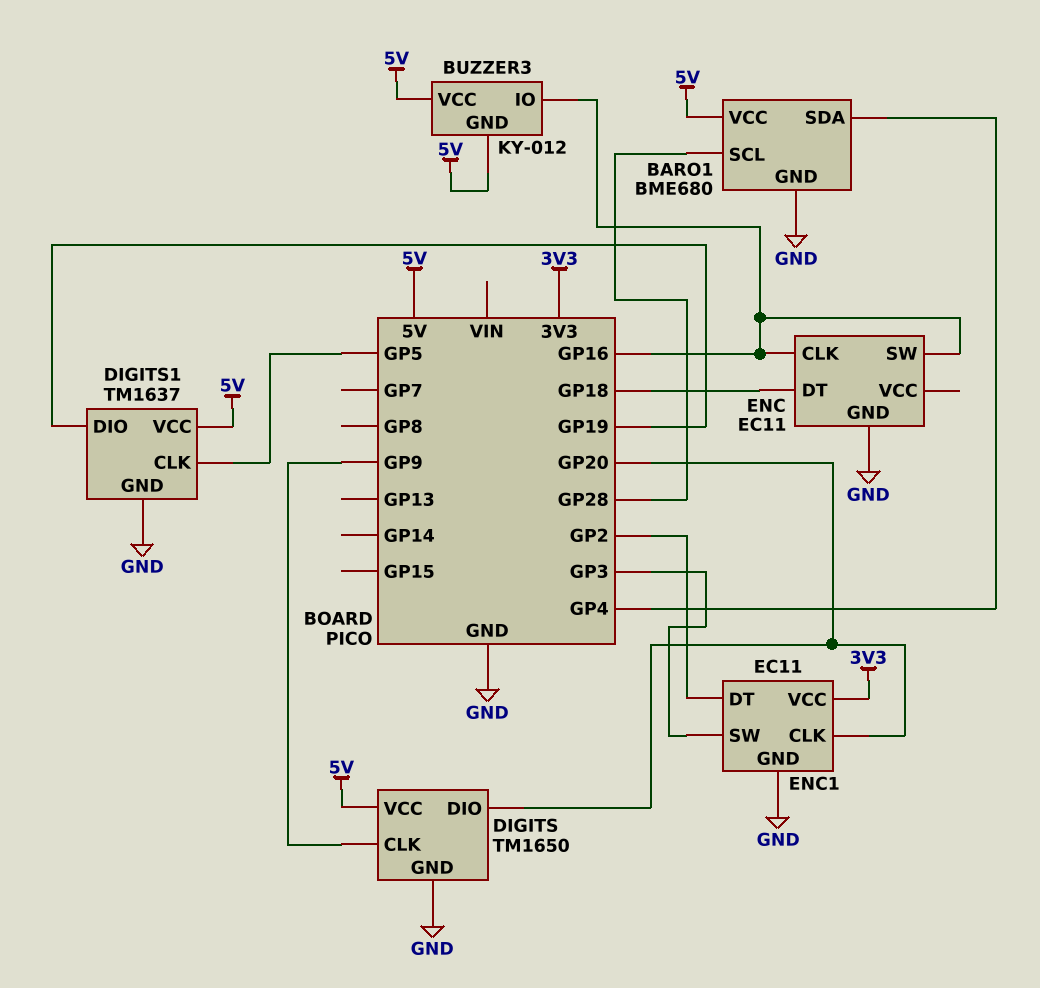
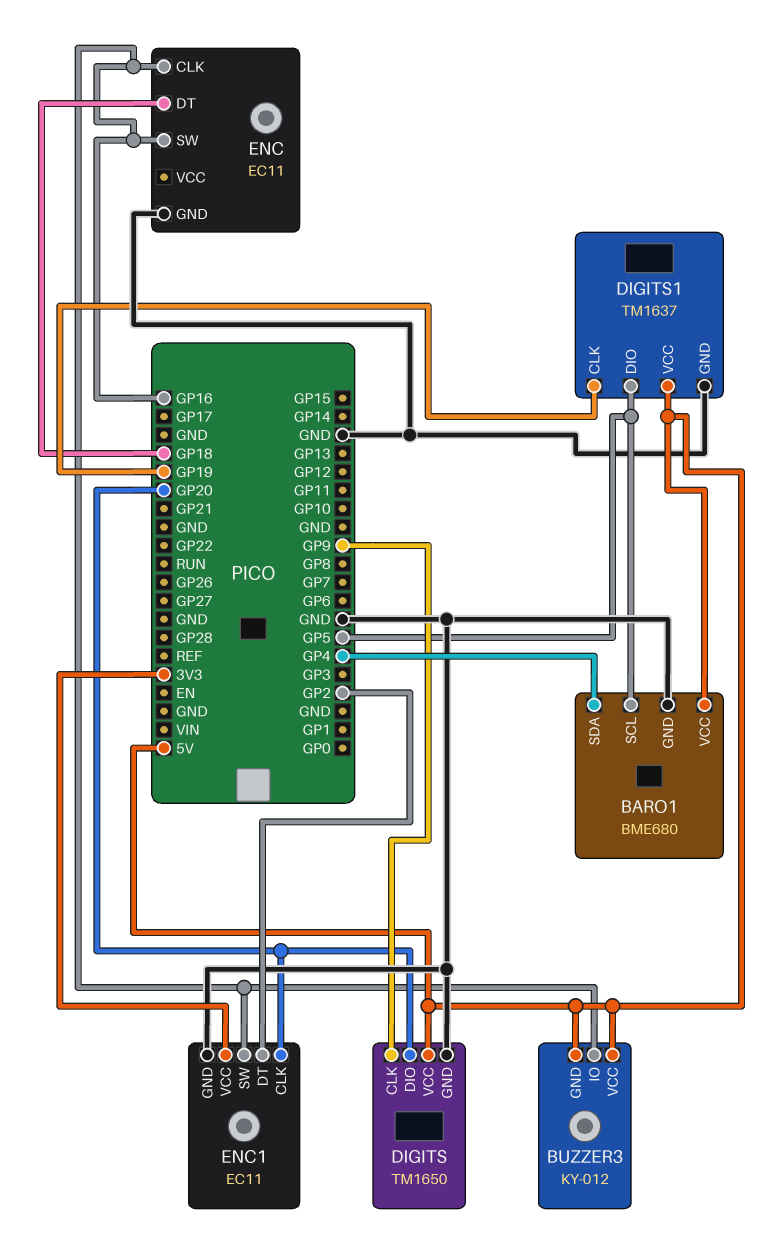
BARO1 pin SCL: GP28 -> GP5
DIGITS1 pin CLK: GP5 -> GP19
DIGITS1 pin DIO: GP19 -> GP5
ENC1 pin SW: GP3 -> GP16

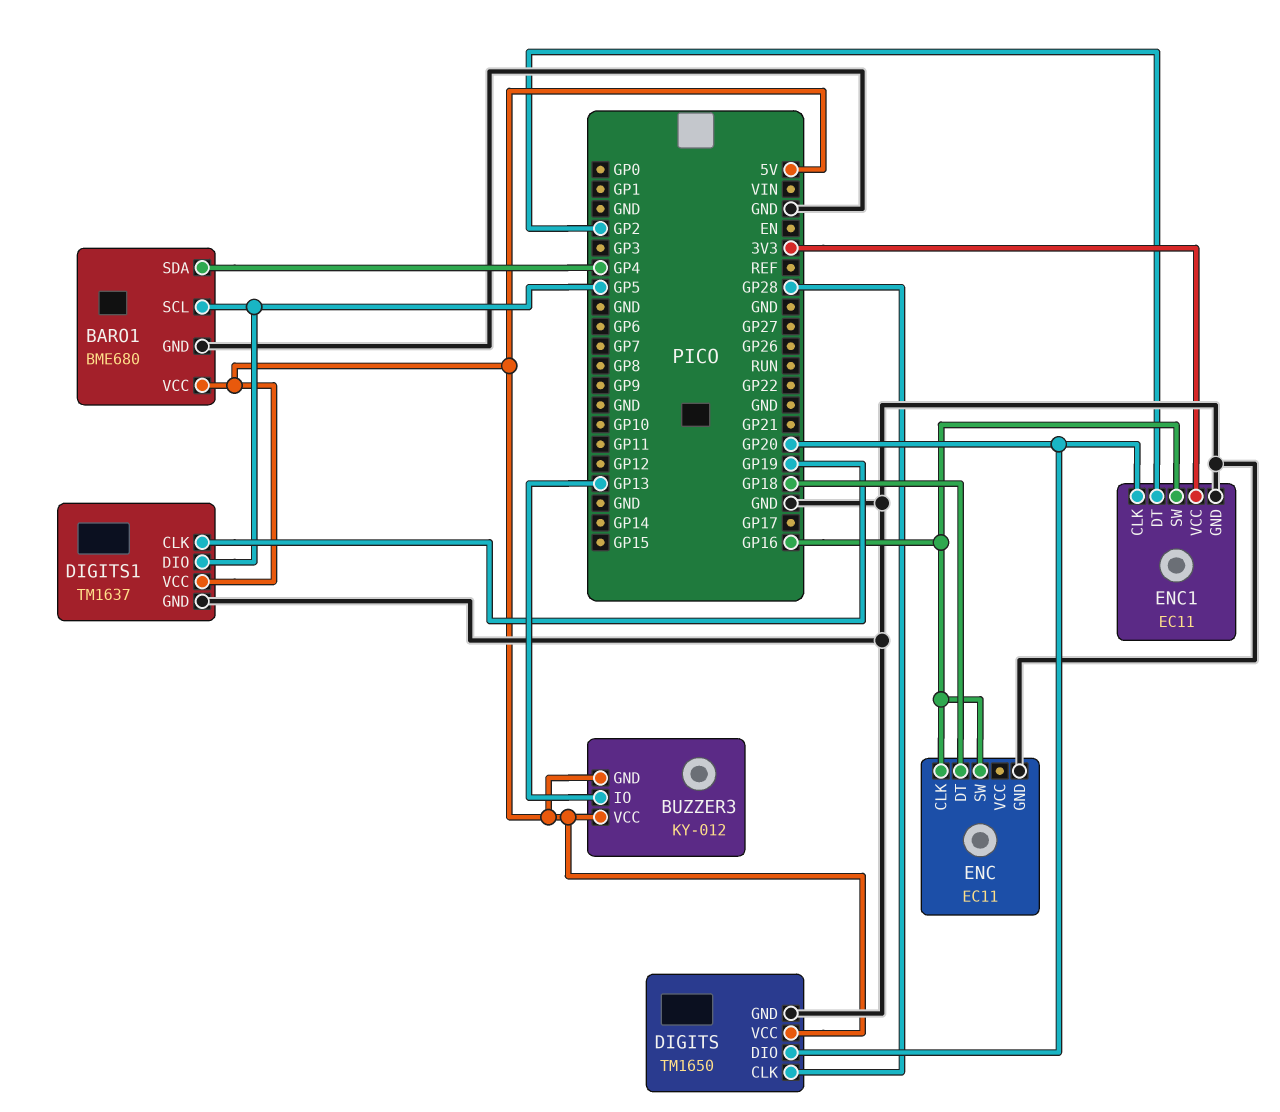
BUZZER3 pin IO: GP16 -> GP13
DIGITS pin CLK: GP9 -> GP28

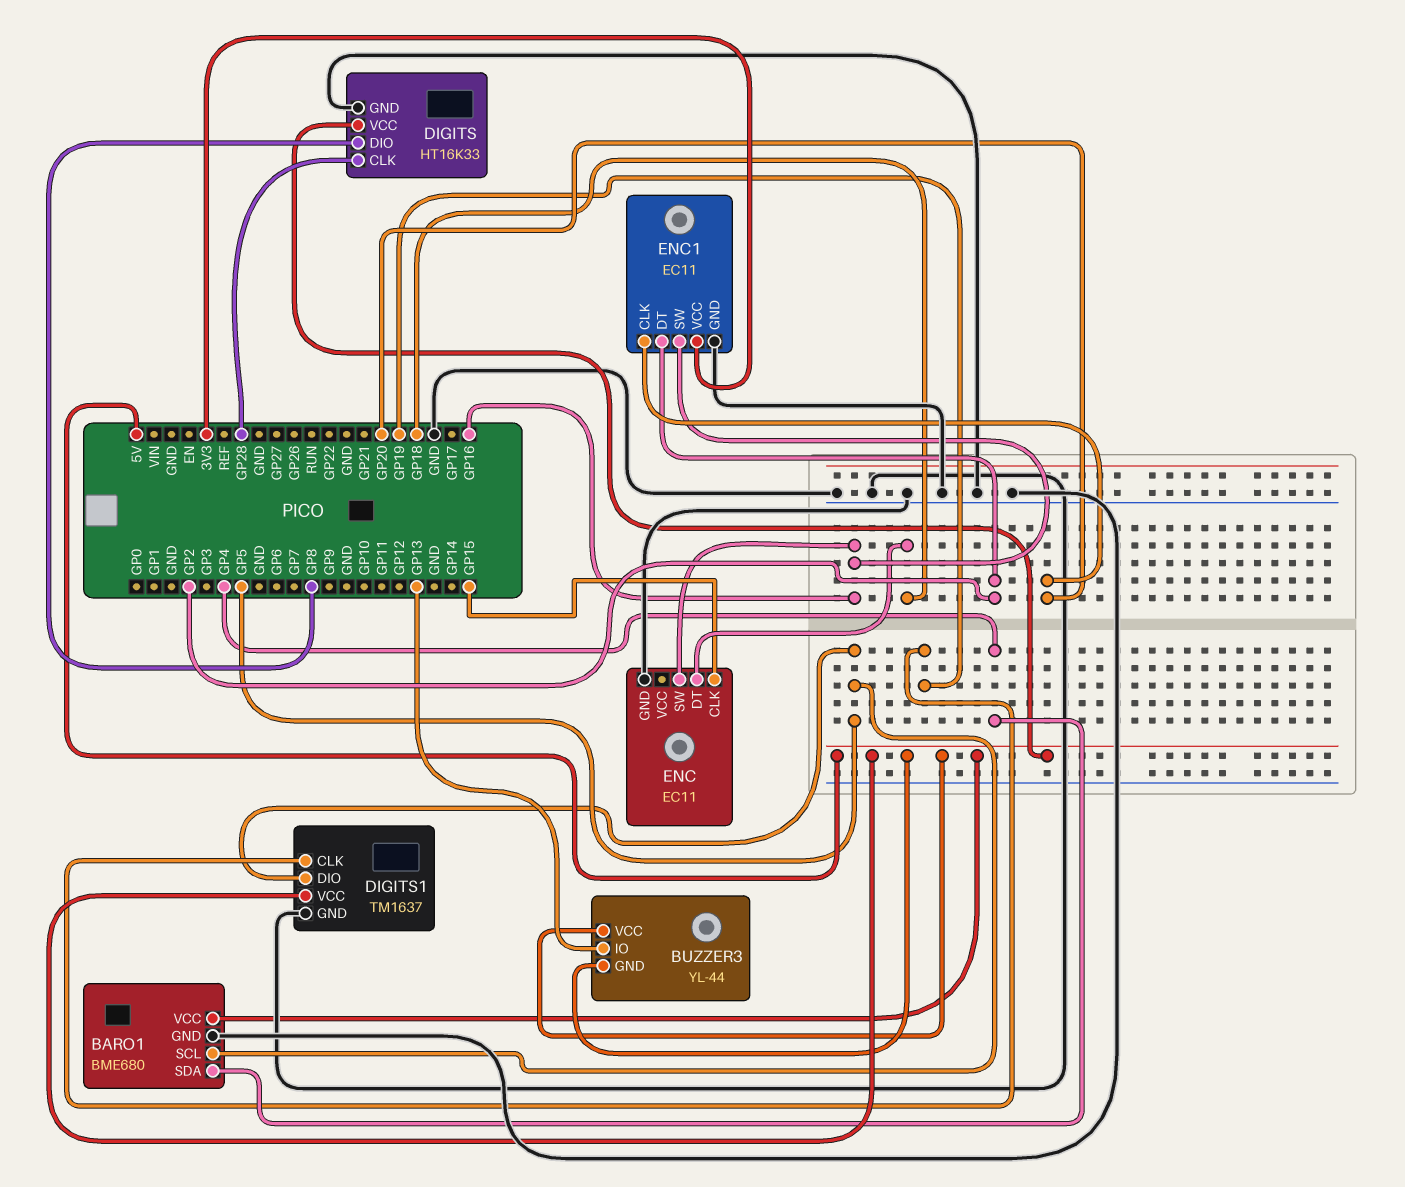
BUZZER3: KY-012 -> YL-44
DIGITS: TM1650 -> HT16K33
DIGITS pin DIO: GP20 -> GP8
ENC pin CLK: GP16 -> GP15

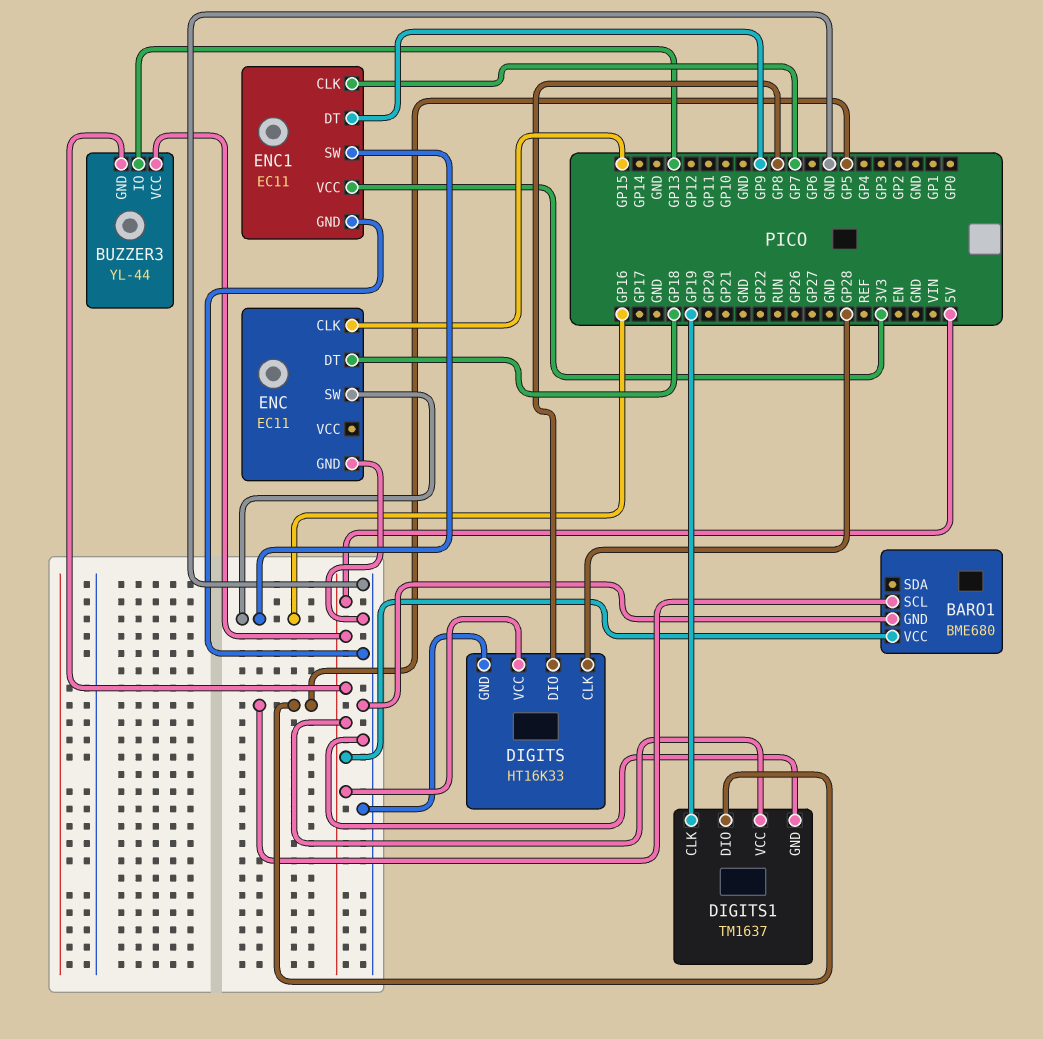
BARO1 pin SDA: GP4 -> none
ENC1 pin CLK: GP20 -> GP7
ENC1 pin DT: GP2 -> GP9

